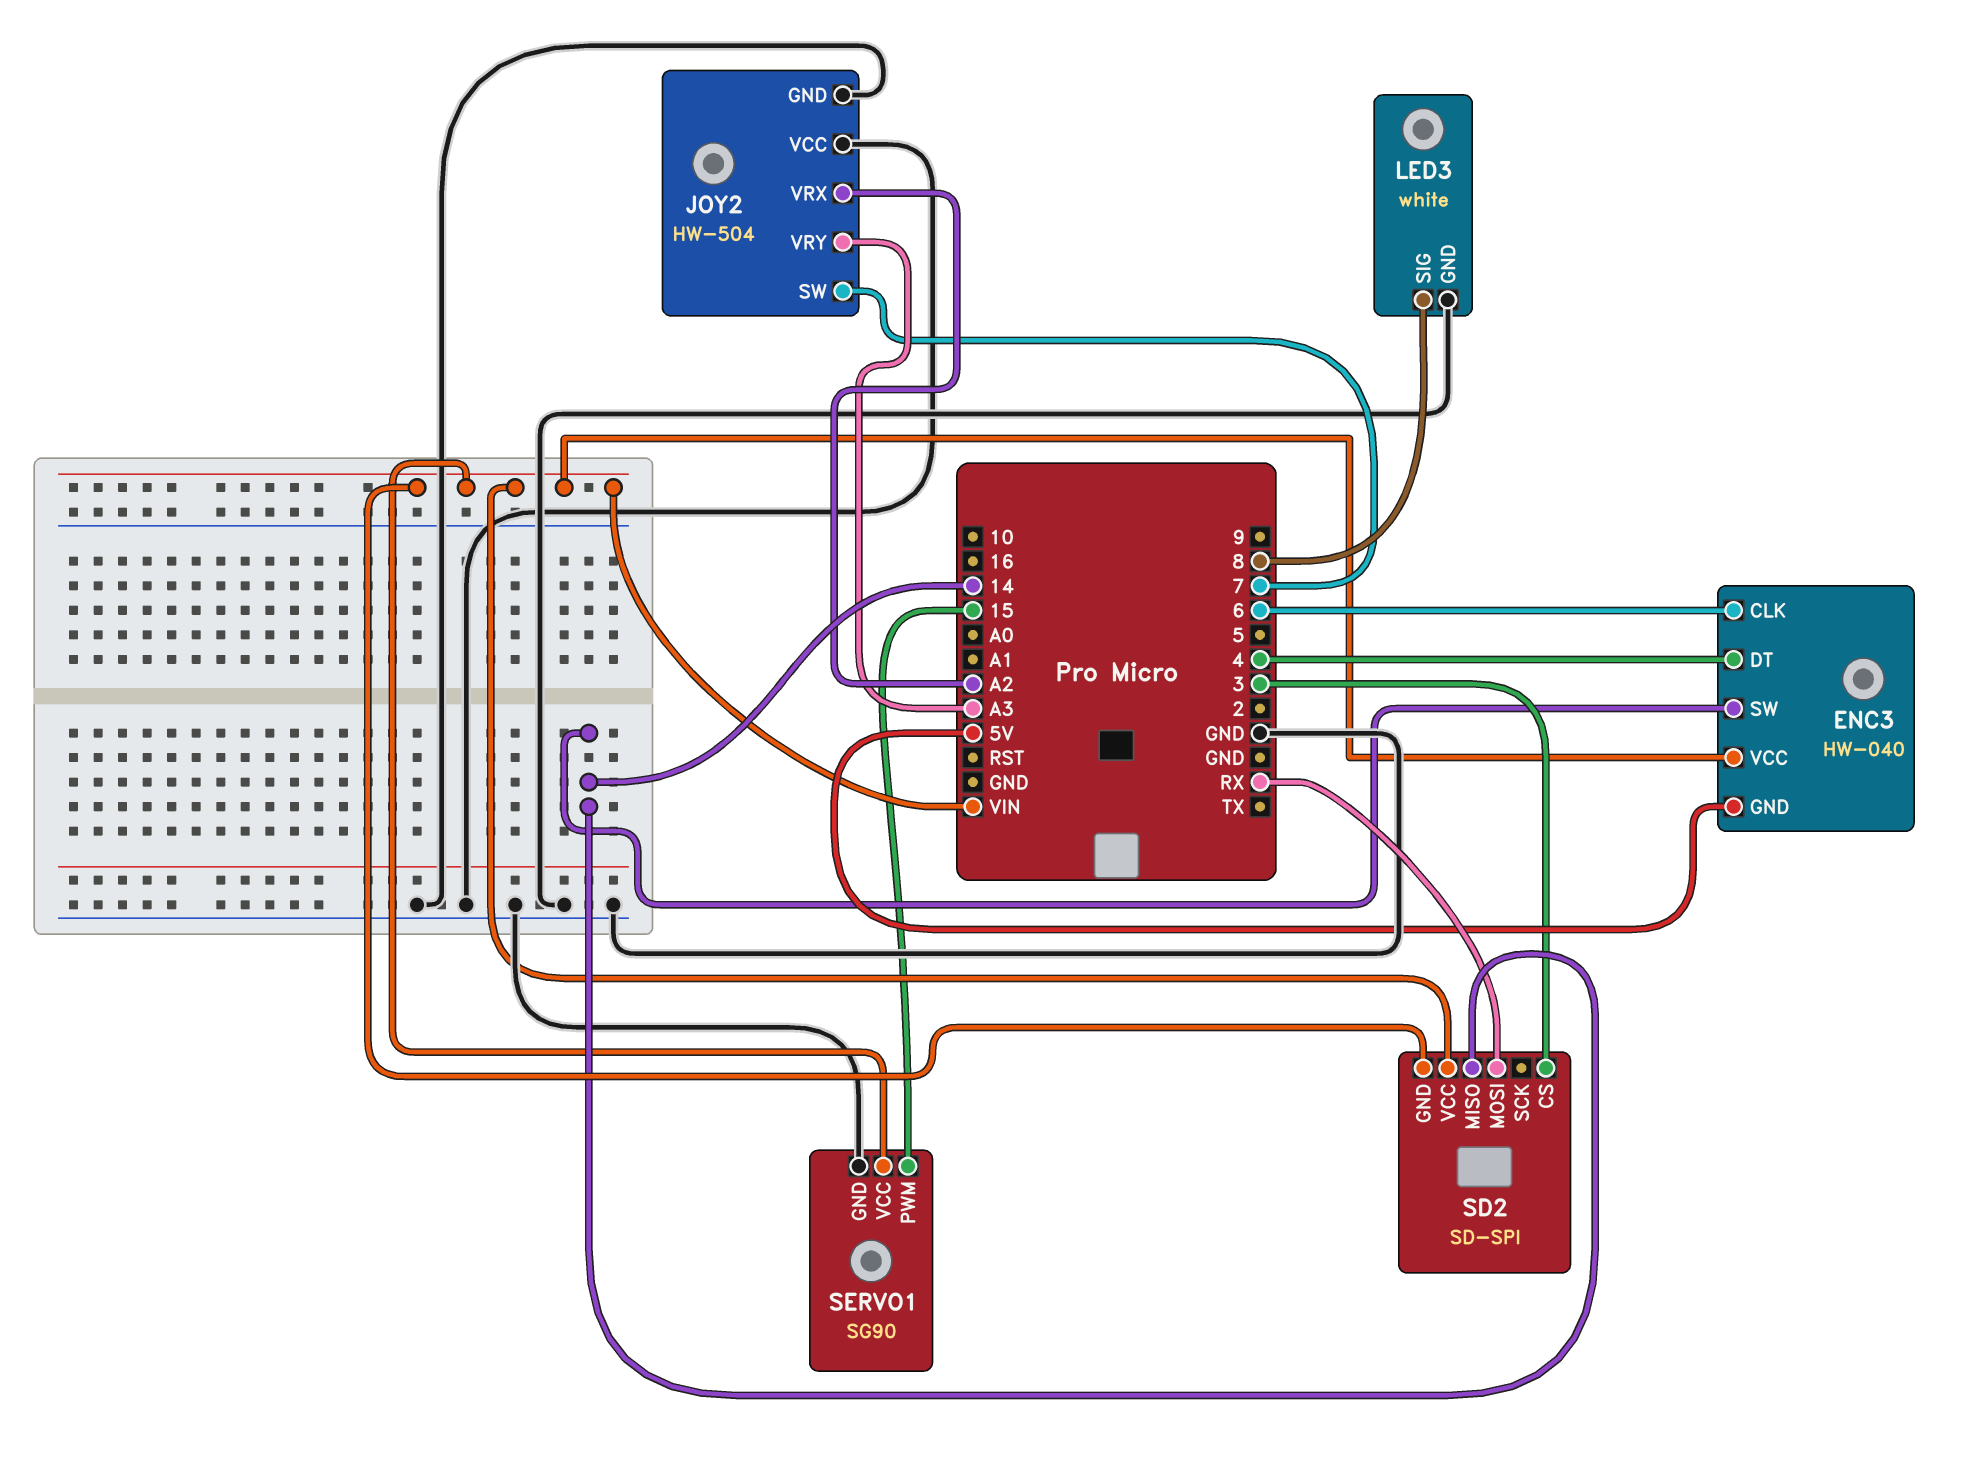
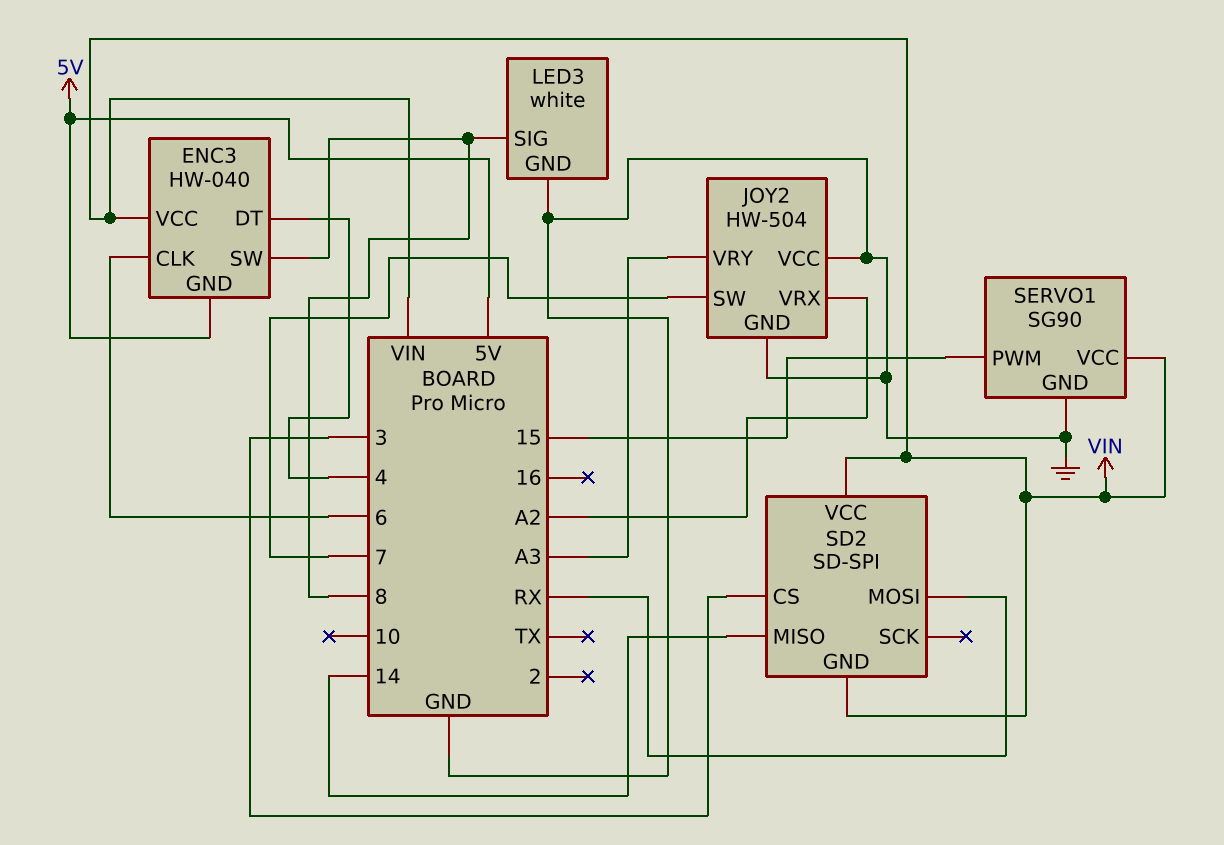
ENC3 pin SW: 14 -> 8

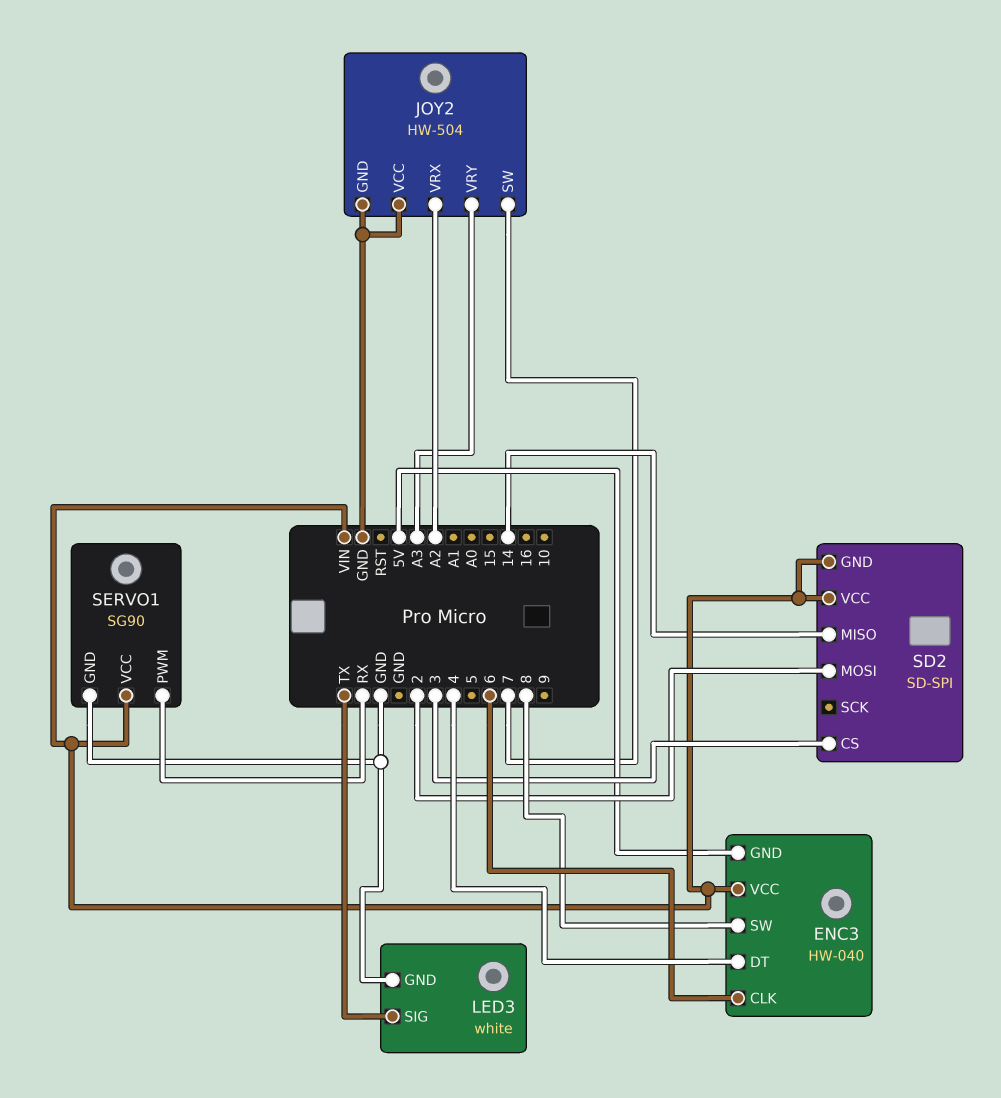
LED3 pin SIG: 8 -> TX
SD2 pin MOSI: RX -> 2
SERVO1 pin PWM: 15 -> RX

